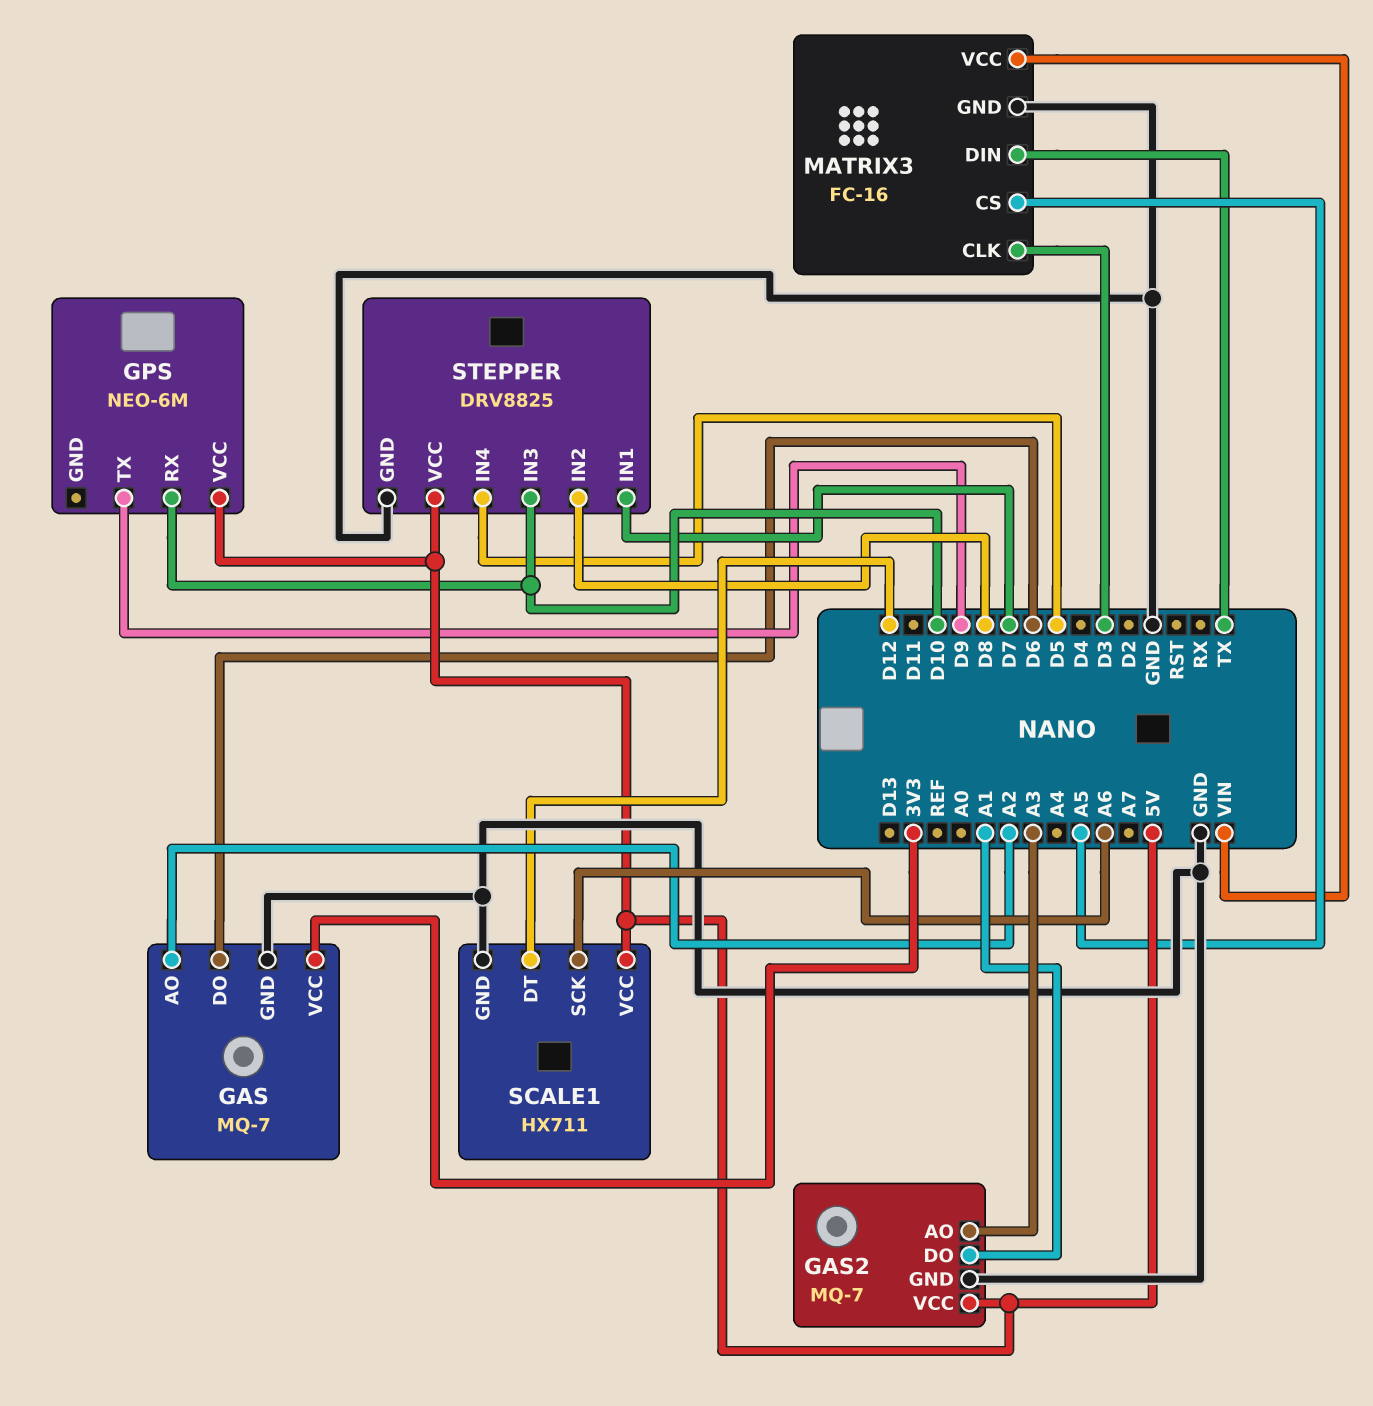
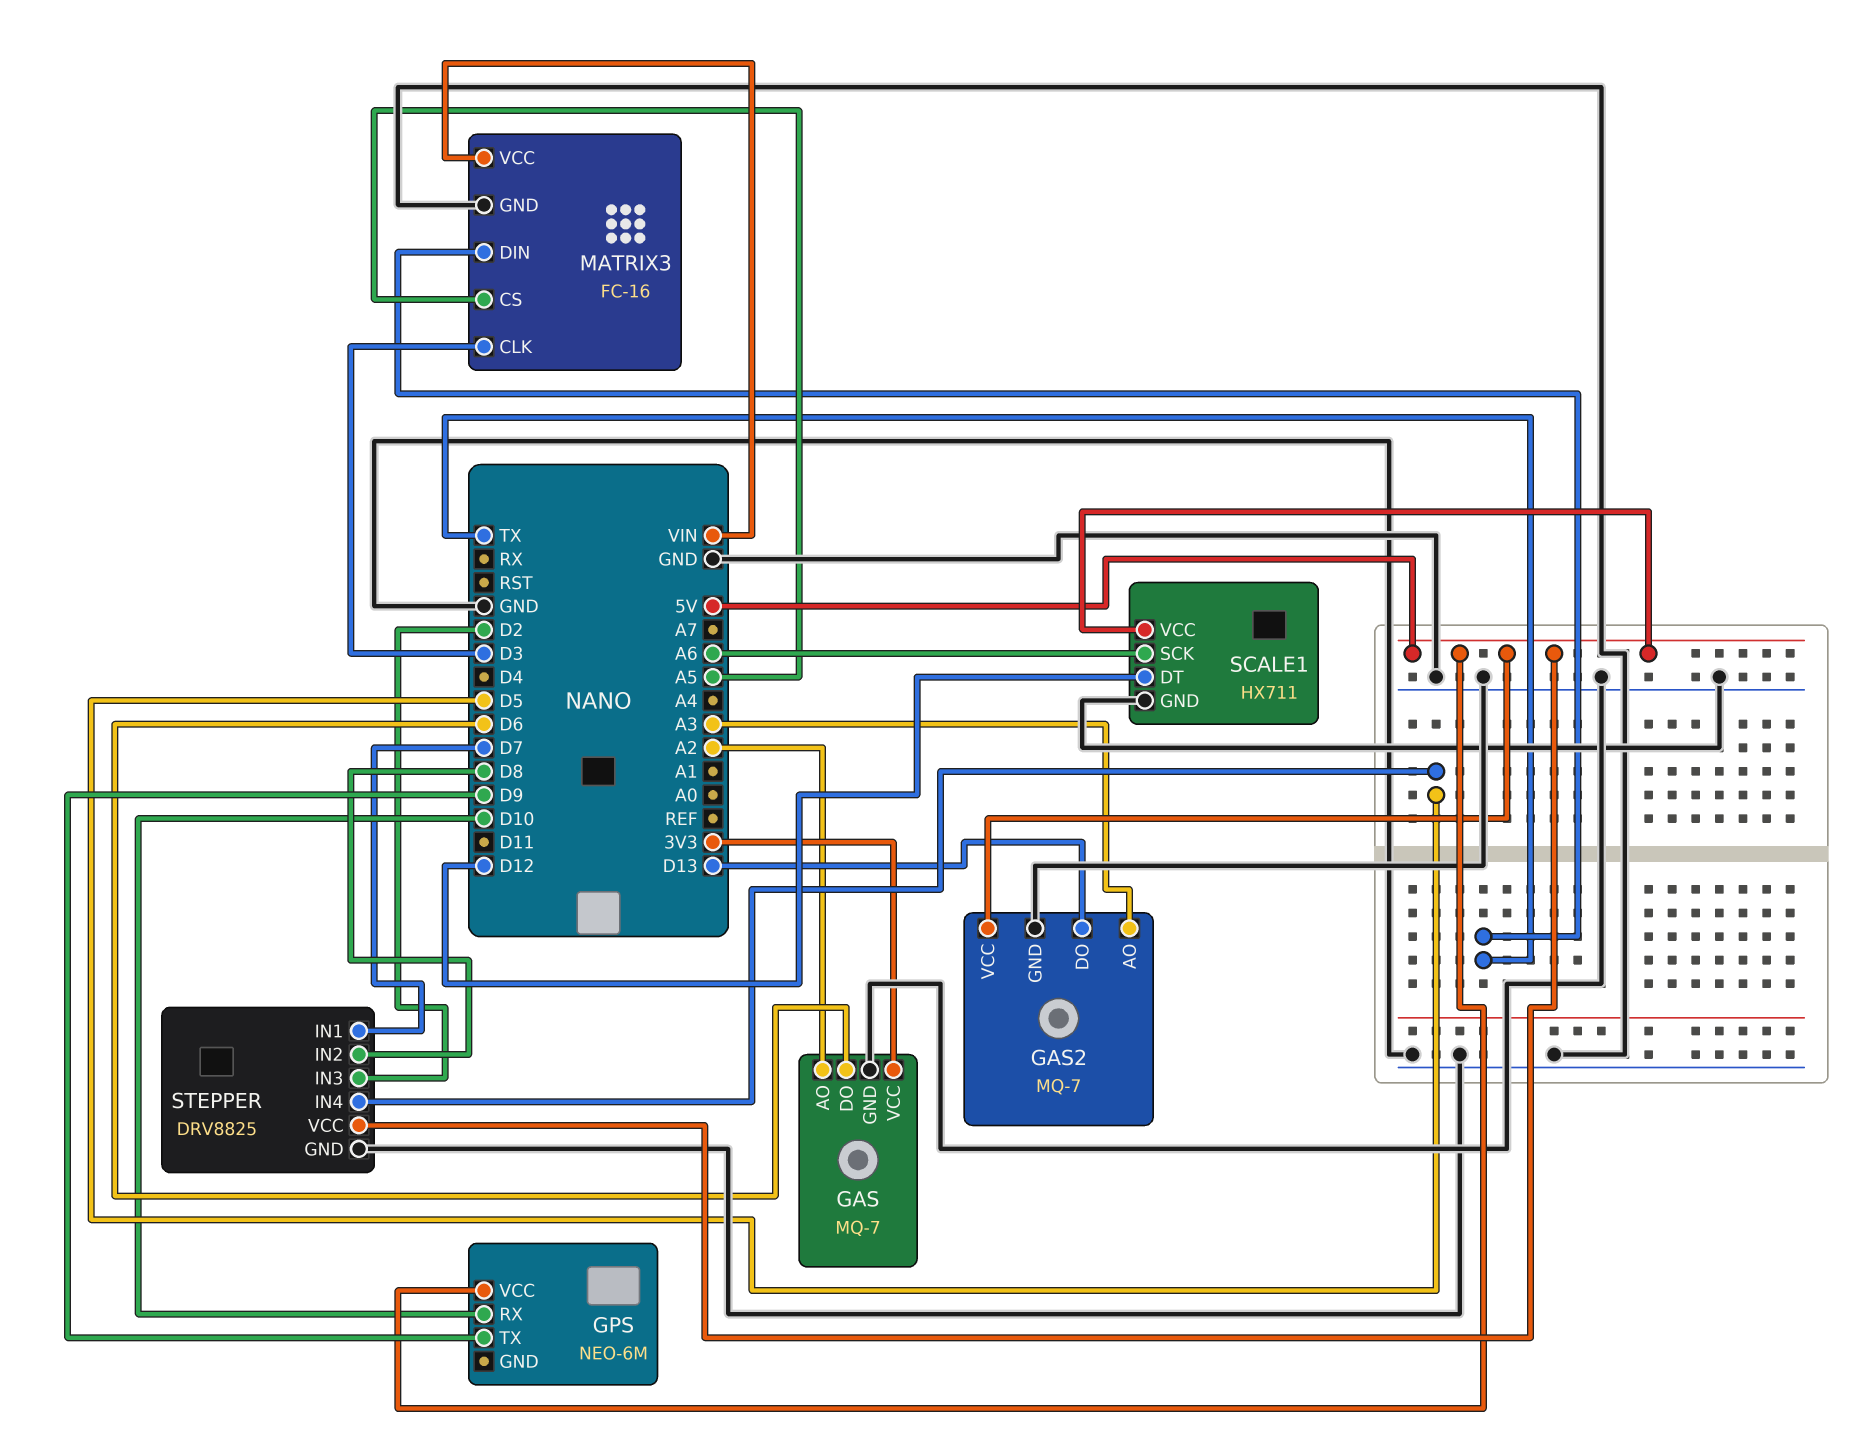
GAS2 pin DO: A1 -> D13
STEPPER pin IN3: D10 -> D2

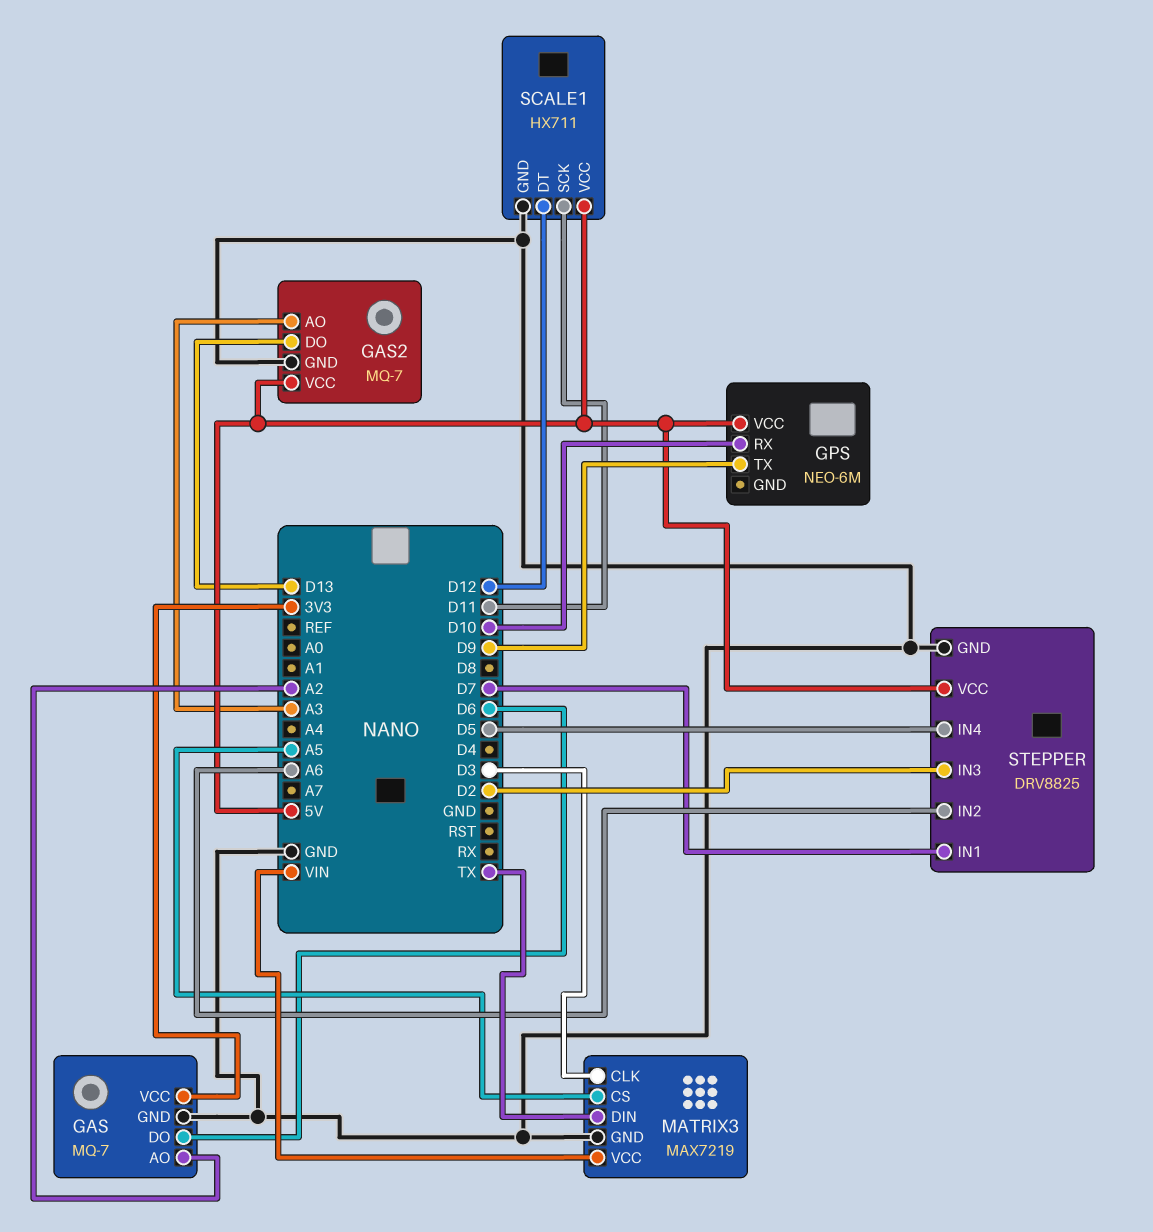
MATRIX3: FC-16 -> MAX7219
SCALE1 pin SCK: A6 -> D11
STEPPER pin IN2: D8 -> A6

